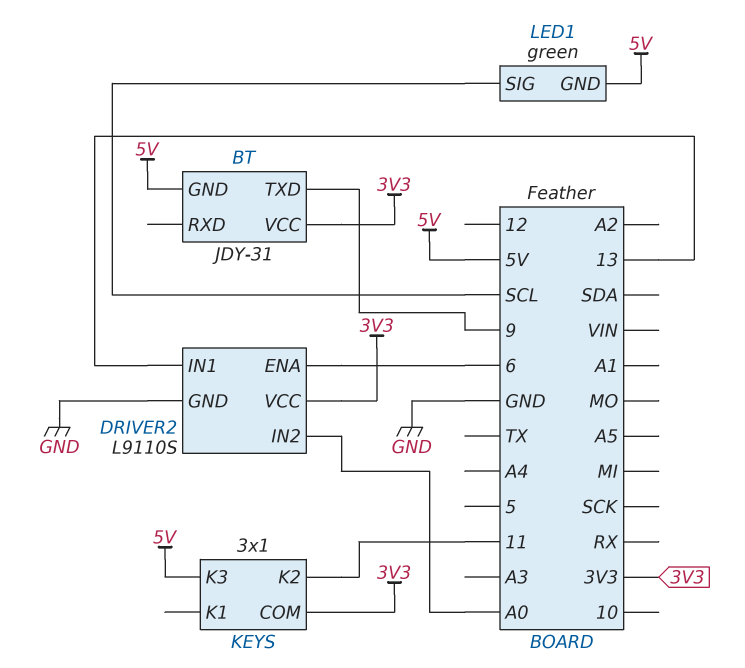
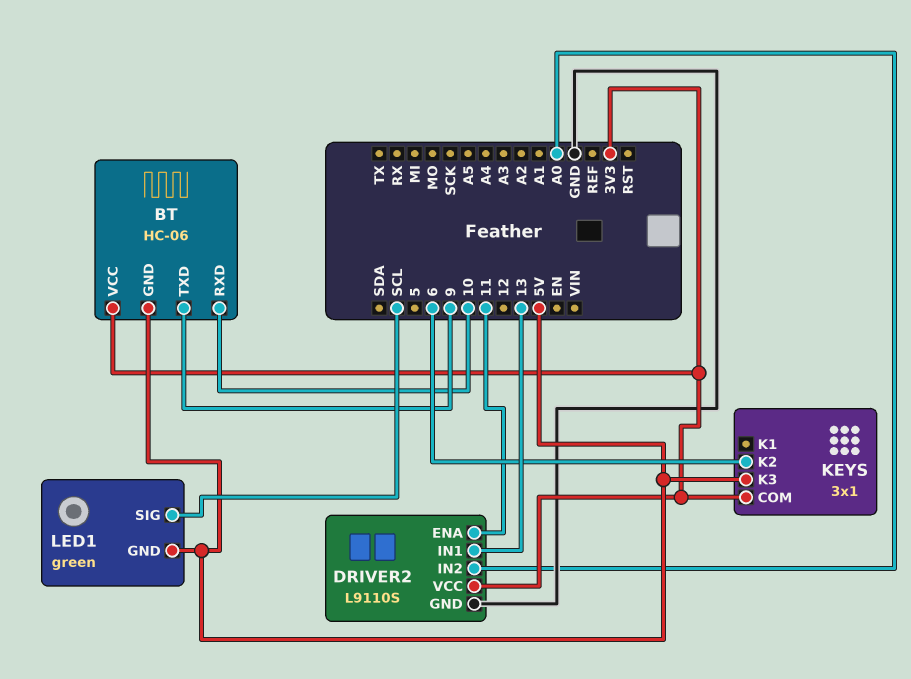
BT: JDY-31 -> HC-06
BT pin RXD: none -> 10
DRIVER2 pin ENA: 6 -> 11
KEYS pin K2: 11 -> 6

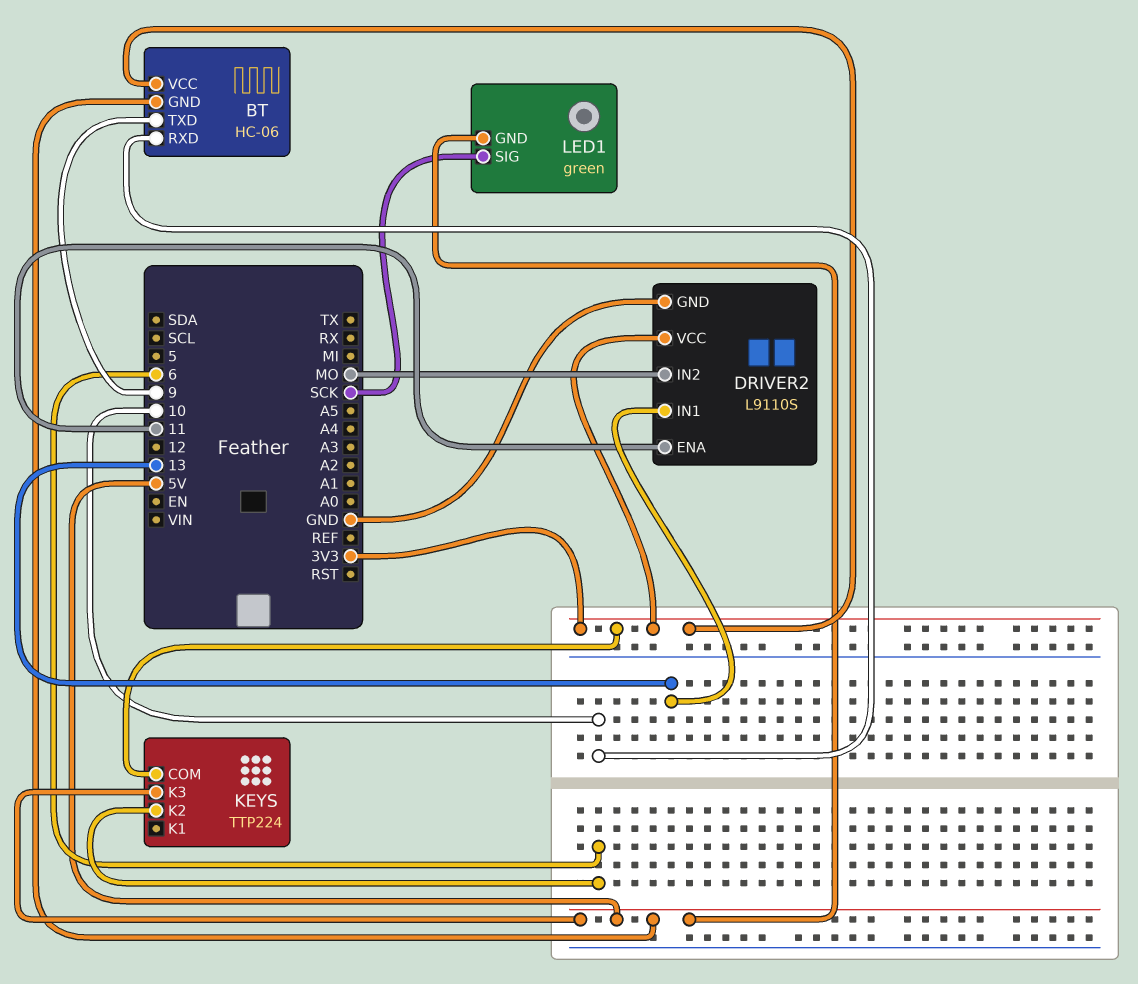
DRIVER2 pin IN2: A0 -> MO
KEYS: 3x1 -> TTP224
LED1 pin SIG: SCL -> SCK

